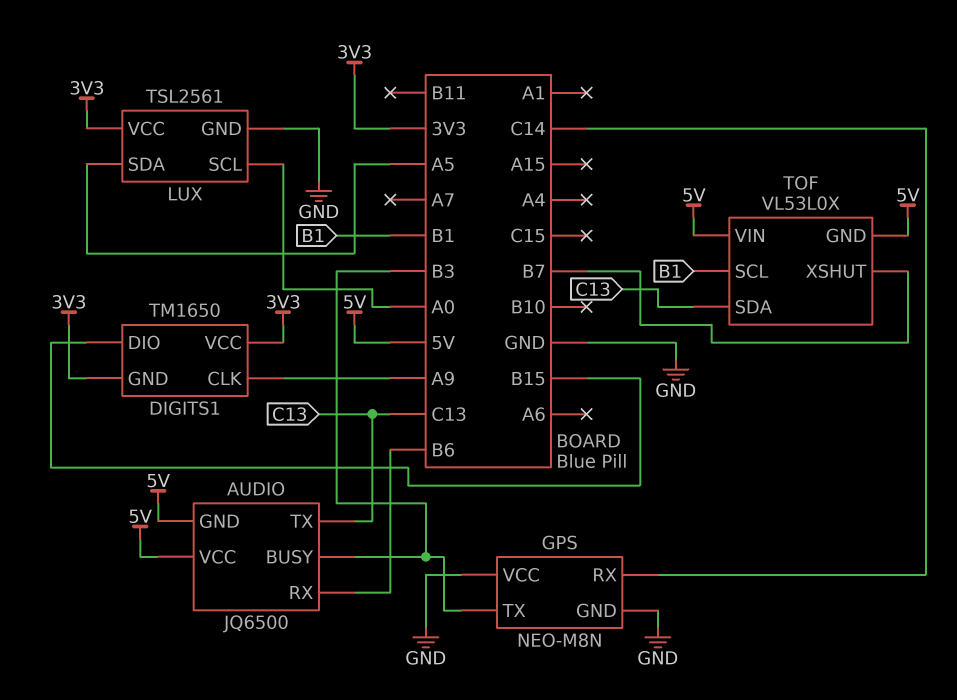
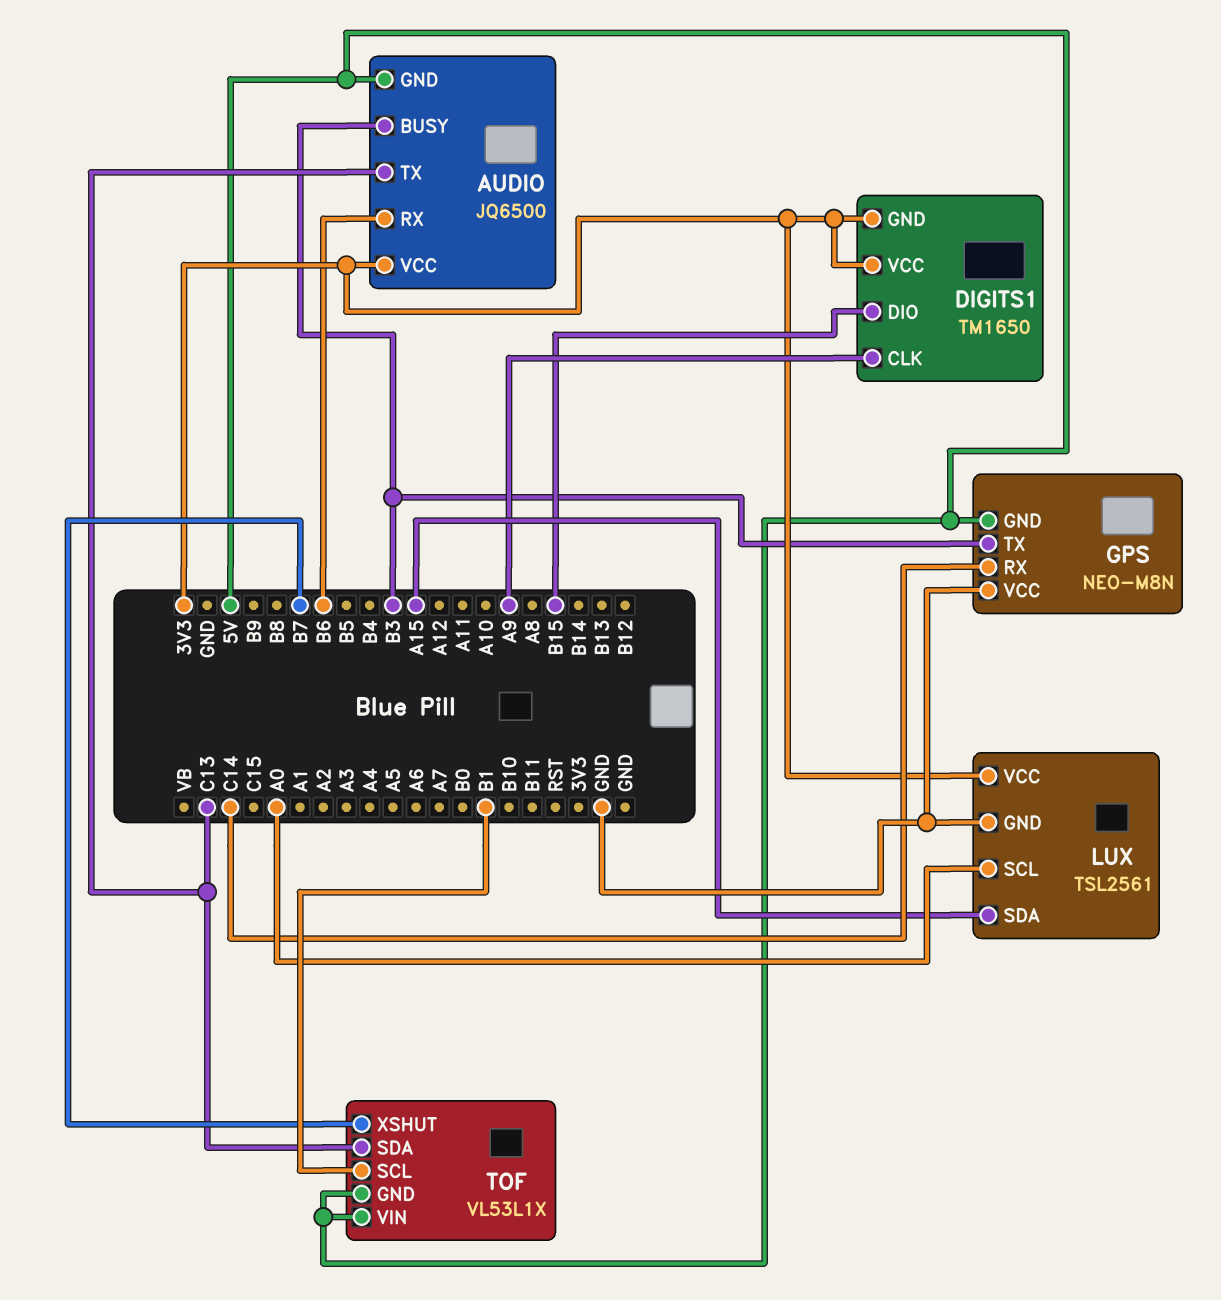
AUDIO pin VCC: 5V -> 3V3
GPS pin GND: GND -> 5V
LUX pin SDA: A5 -> A15
TOF: VL53L0X -> VL53L1X

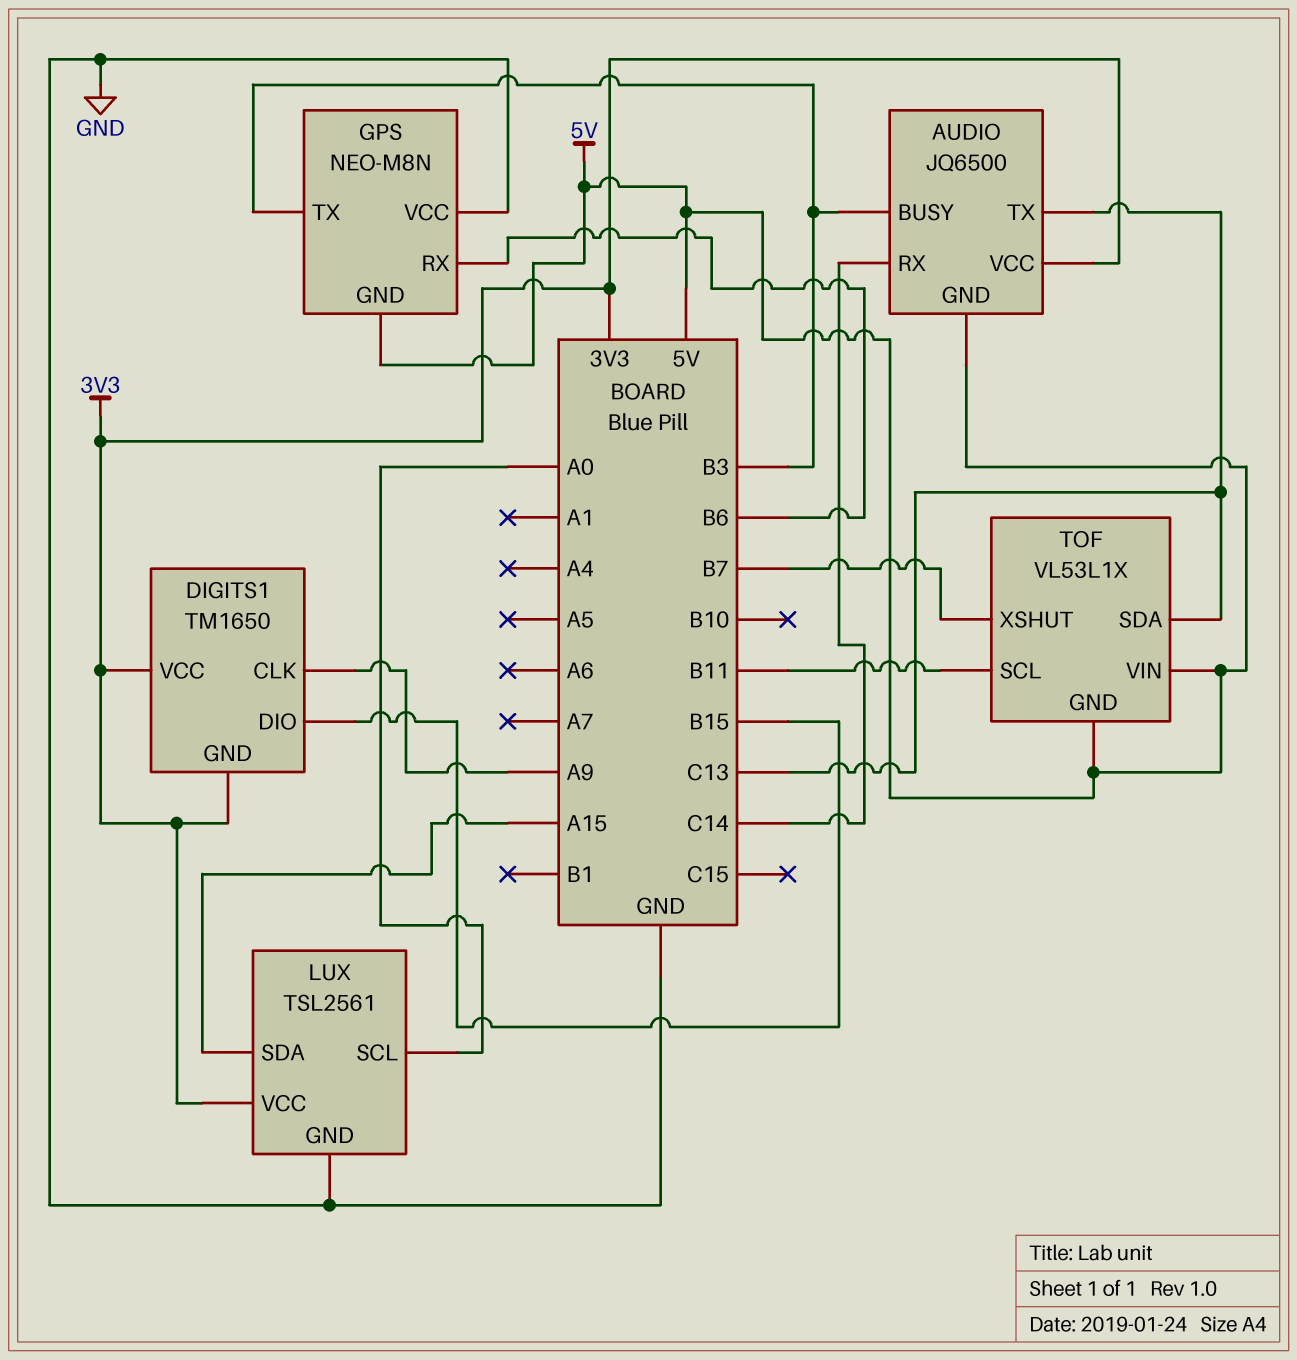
AUDIO pin RX: B6 -> C14
GPS pin RX: C14 -> B6
TOF pin SCL: B1 -> B11

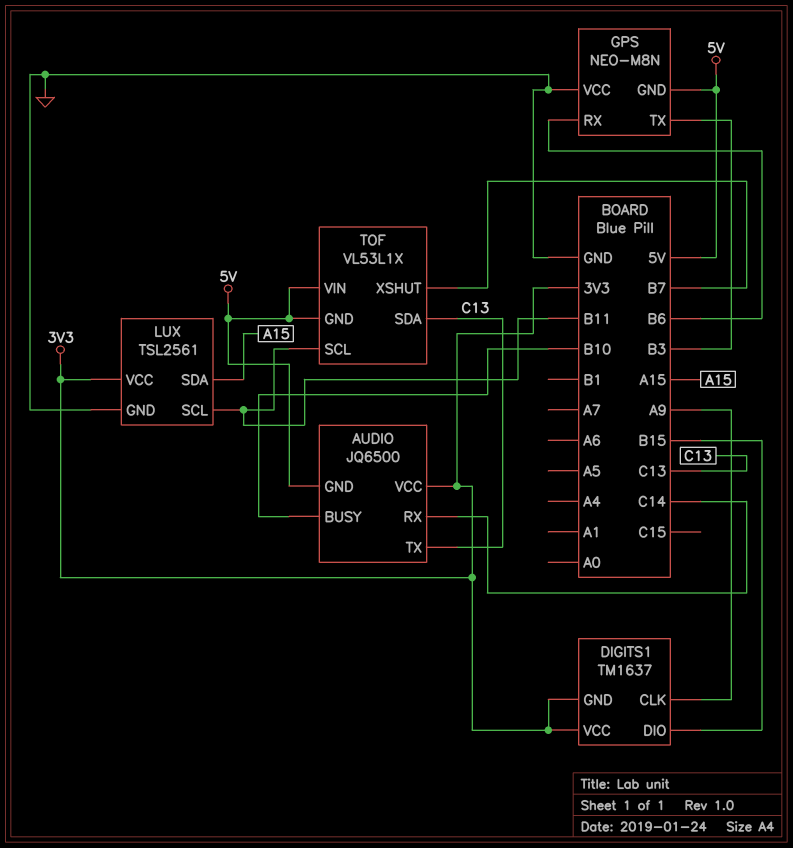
AUDIO pin BUSY: B3 -> B10
DIGITS1: TM1650 -> TM1637
LUX pin SCL: A0 -> B11

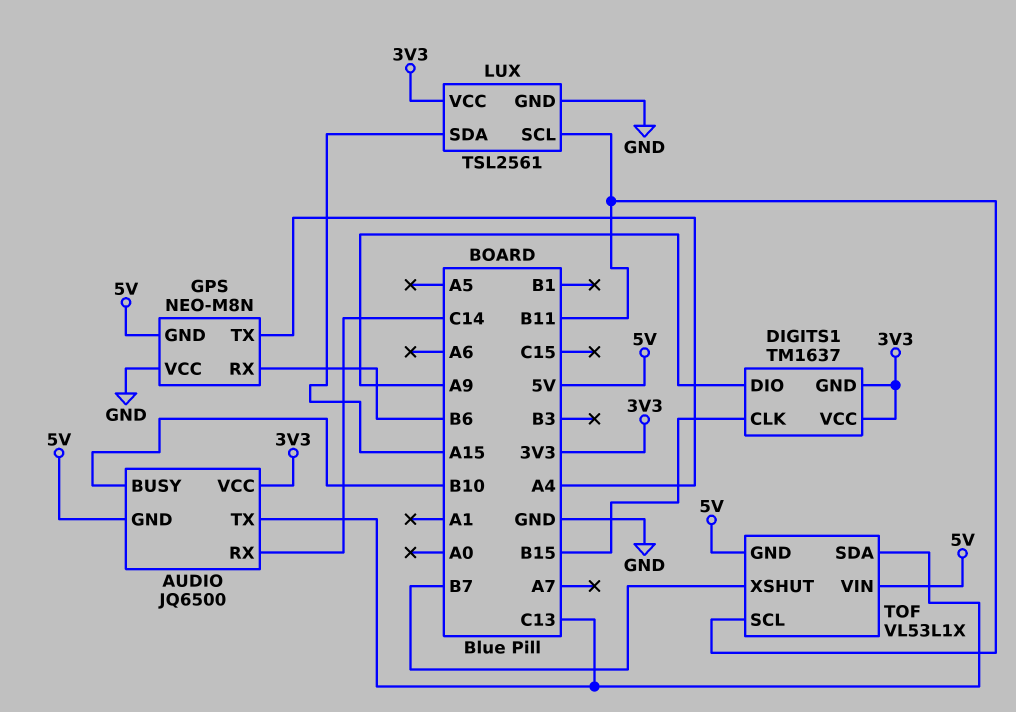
DIGITS1 pin CLK: A9 -> B15
DIGITS1 pin DIO: B15 -> A9
GPS pin TX: B3 -> A4

